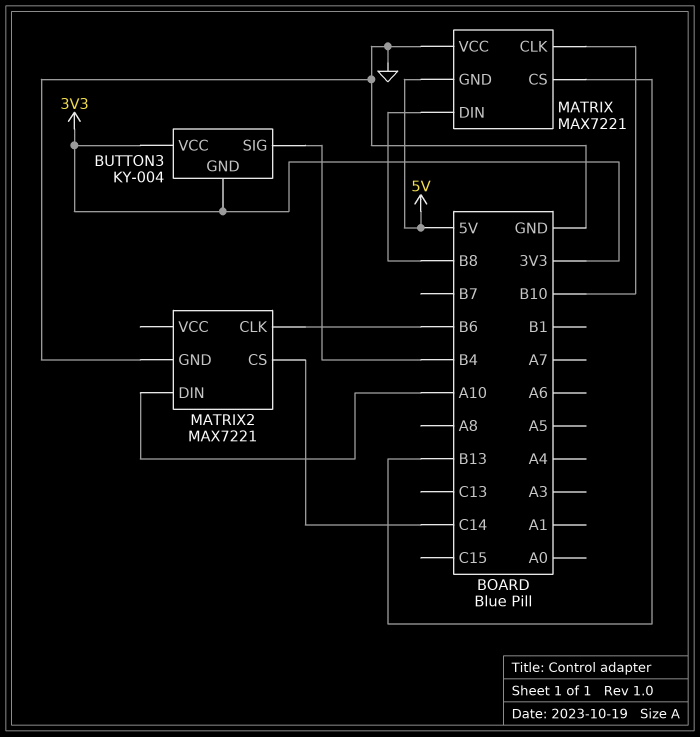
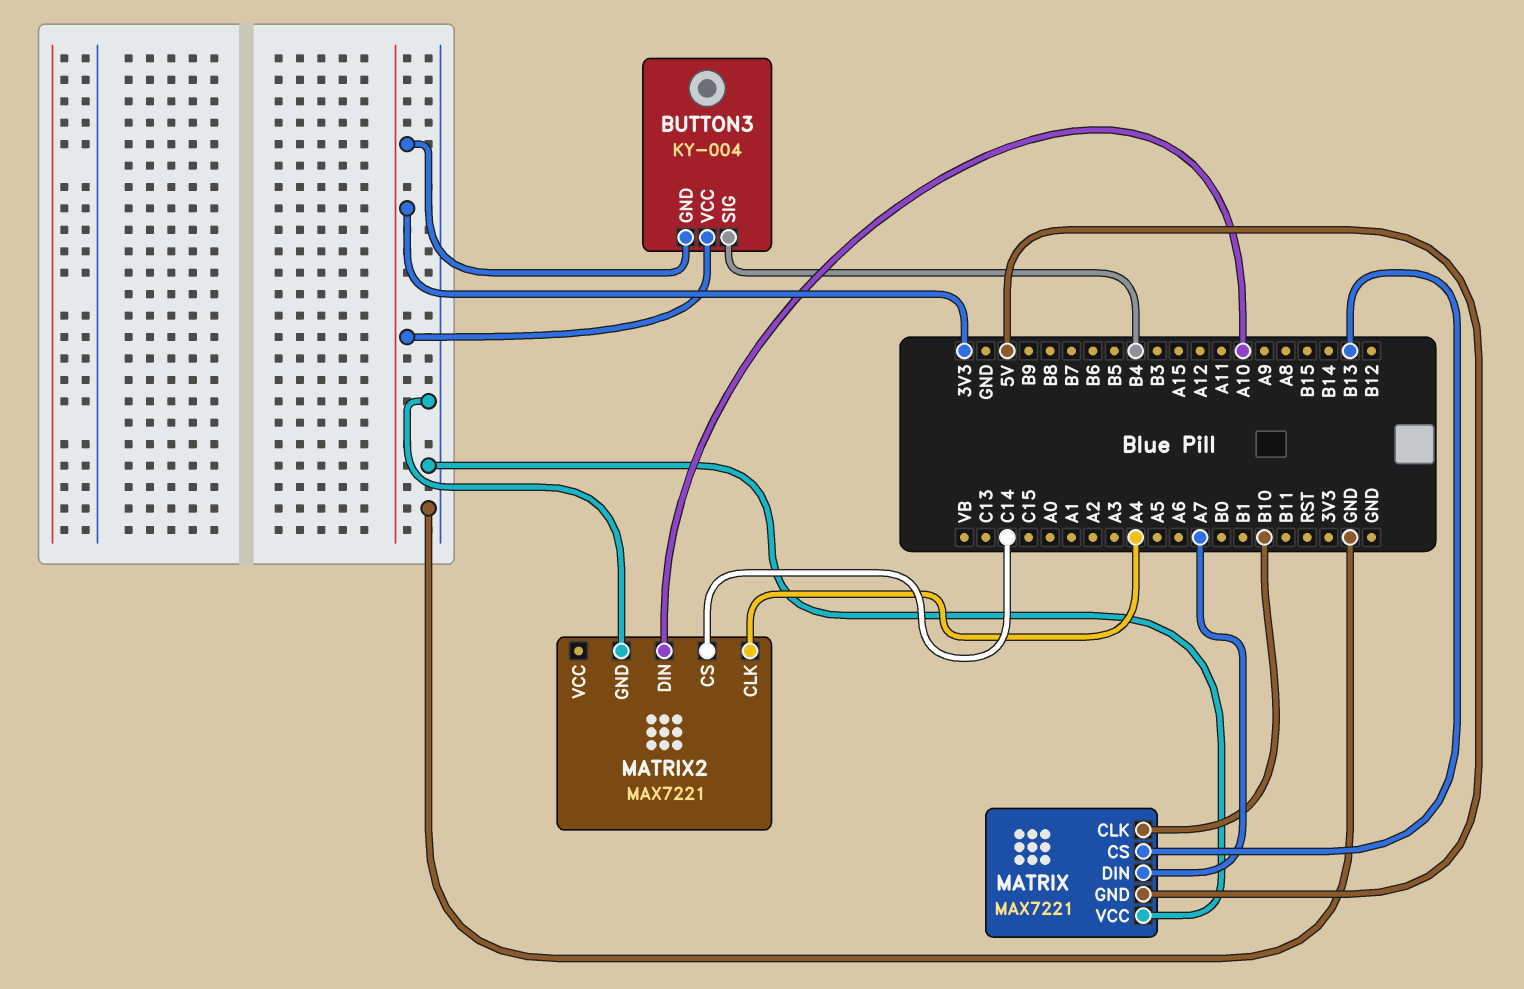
MATRIX pin DIN: B8 -> A7
MATRIX2 pin CLK: B6 -> A4

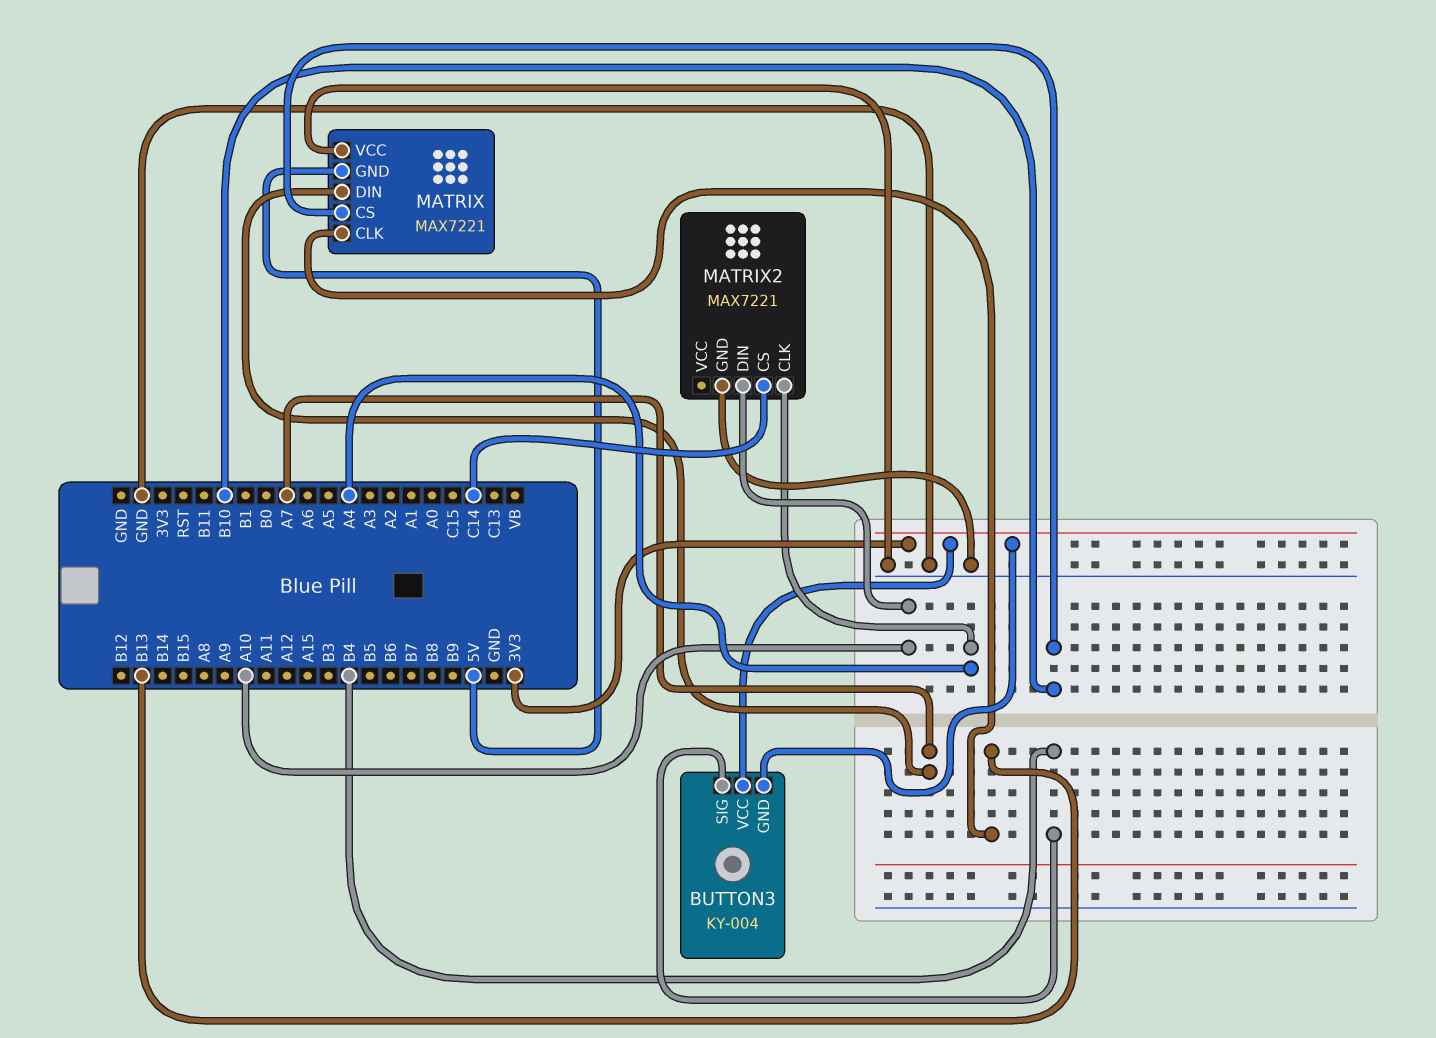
MATRIX pin CLK: B10 -> B13
MATRIX pin CS: B13 -> B10

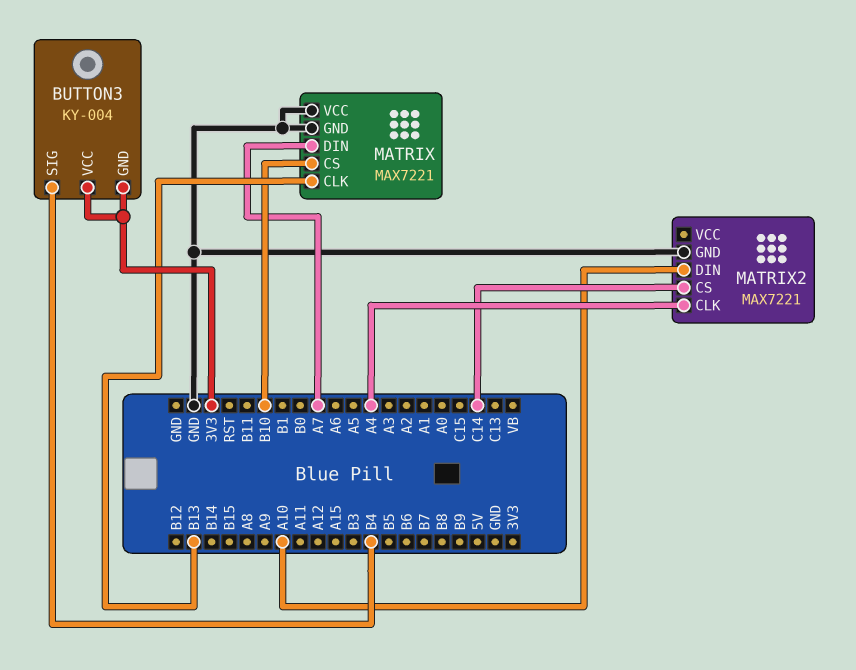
MATRIX pin GND: 5V -> GND

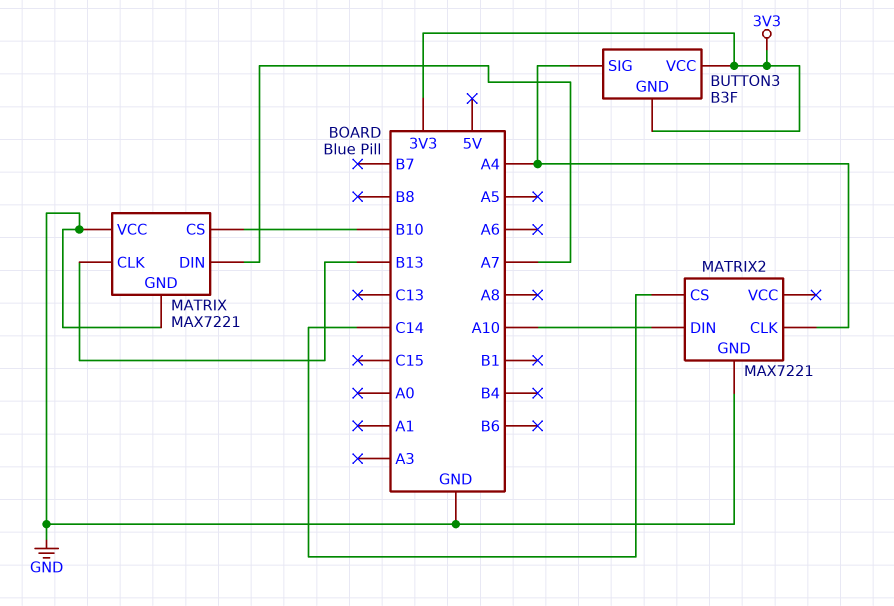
BUTTON3: KY-004 -> B3F
BUTTON3 pin SIG: B4 -> A4

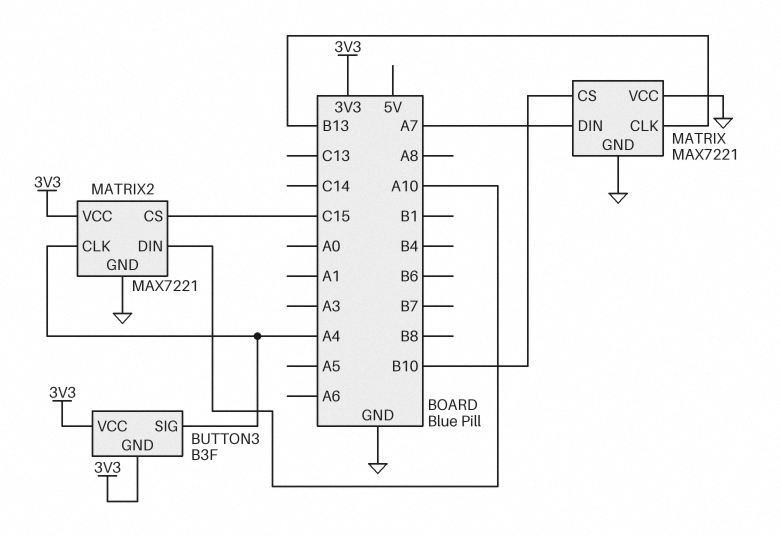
MATRIX2 pin CS: C14 -> C15
MATRIX2 pin VCC: none -> 3V3

